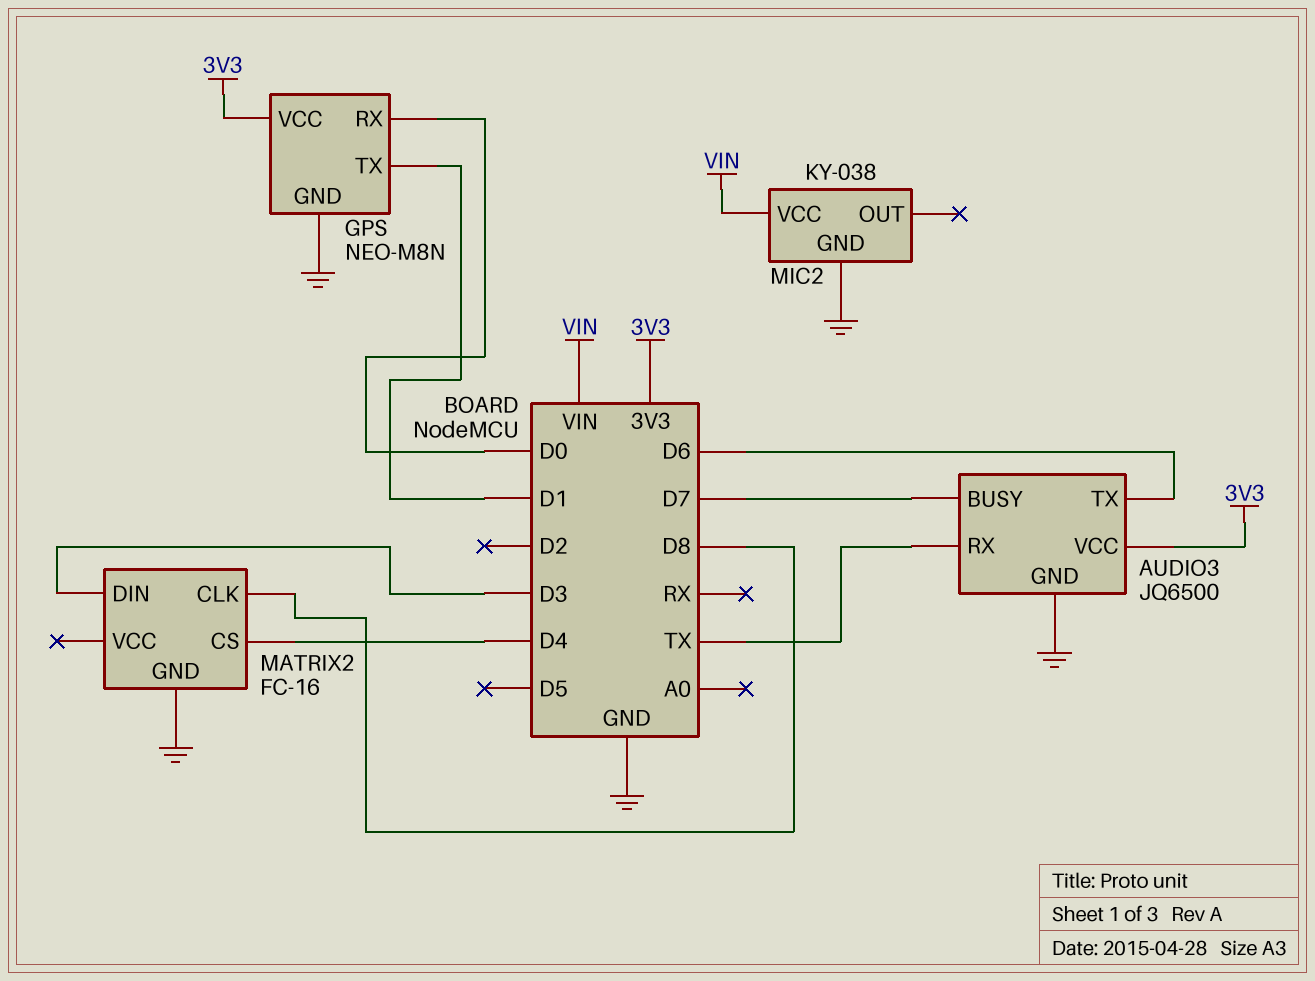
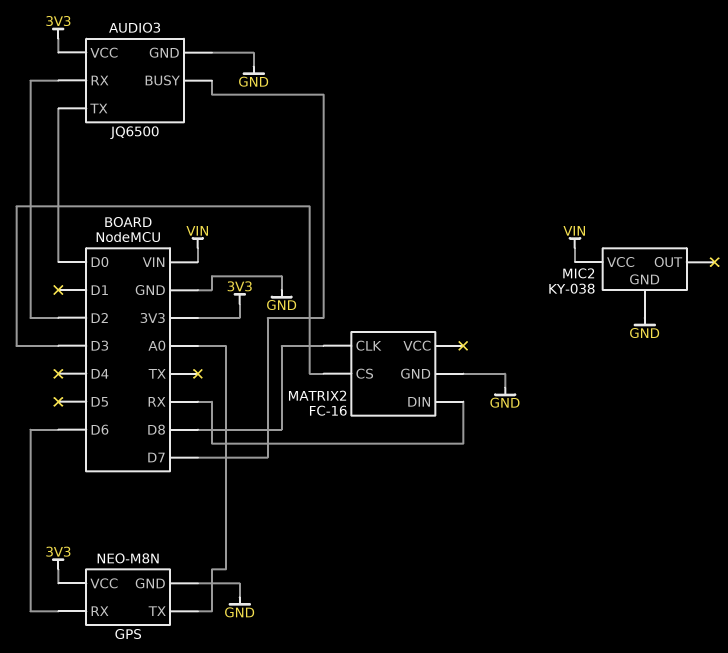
AUDIO3 pin RX: TX -> D2
AUDIO3 pin TX: D6 -> D0
GPS pin RX: D0 -> D6
GPS pin TX: D1 -> A0
MATRIX2 pin CS: D4 -> D3
MATRIX2 pin DIN: D3 -> RX

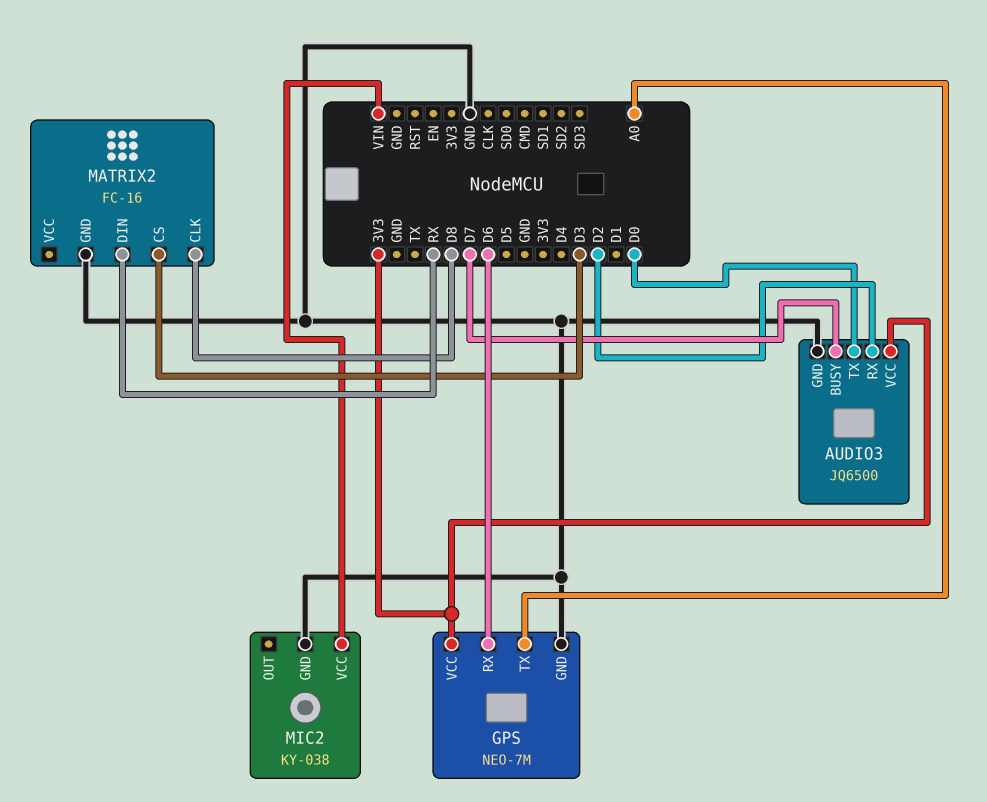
GPS: NEO-M8N -> NEO-7M

